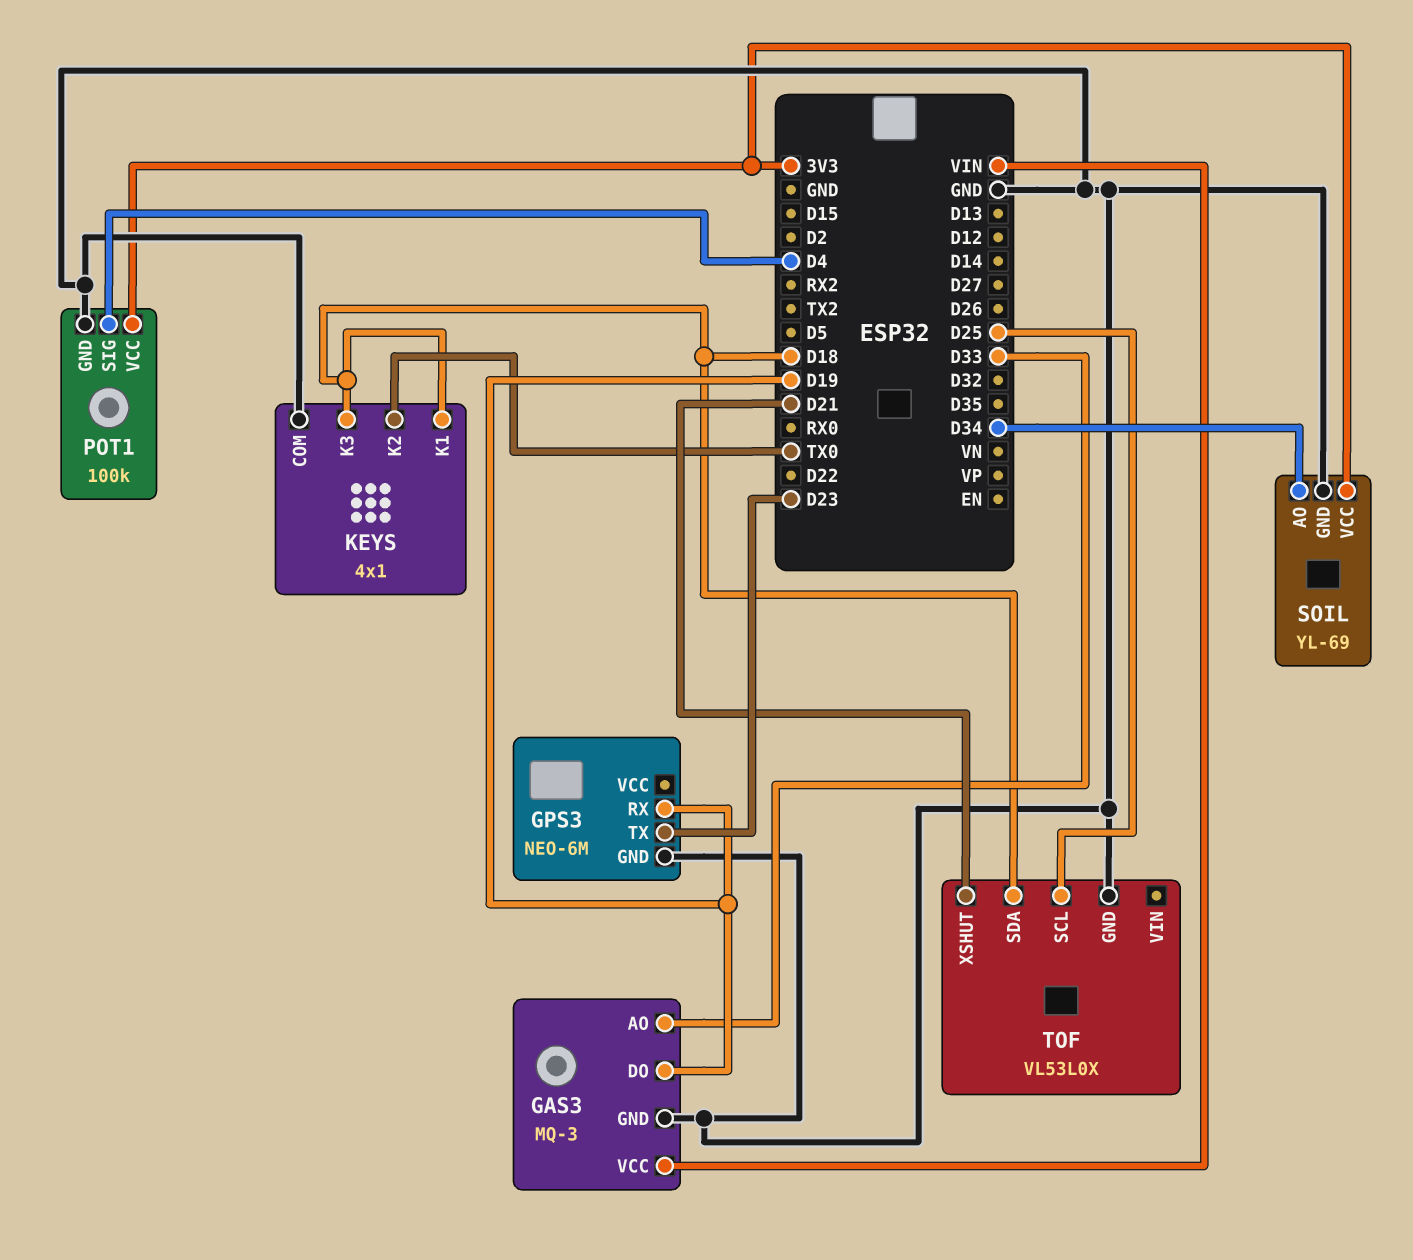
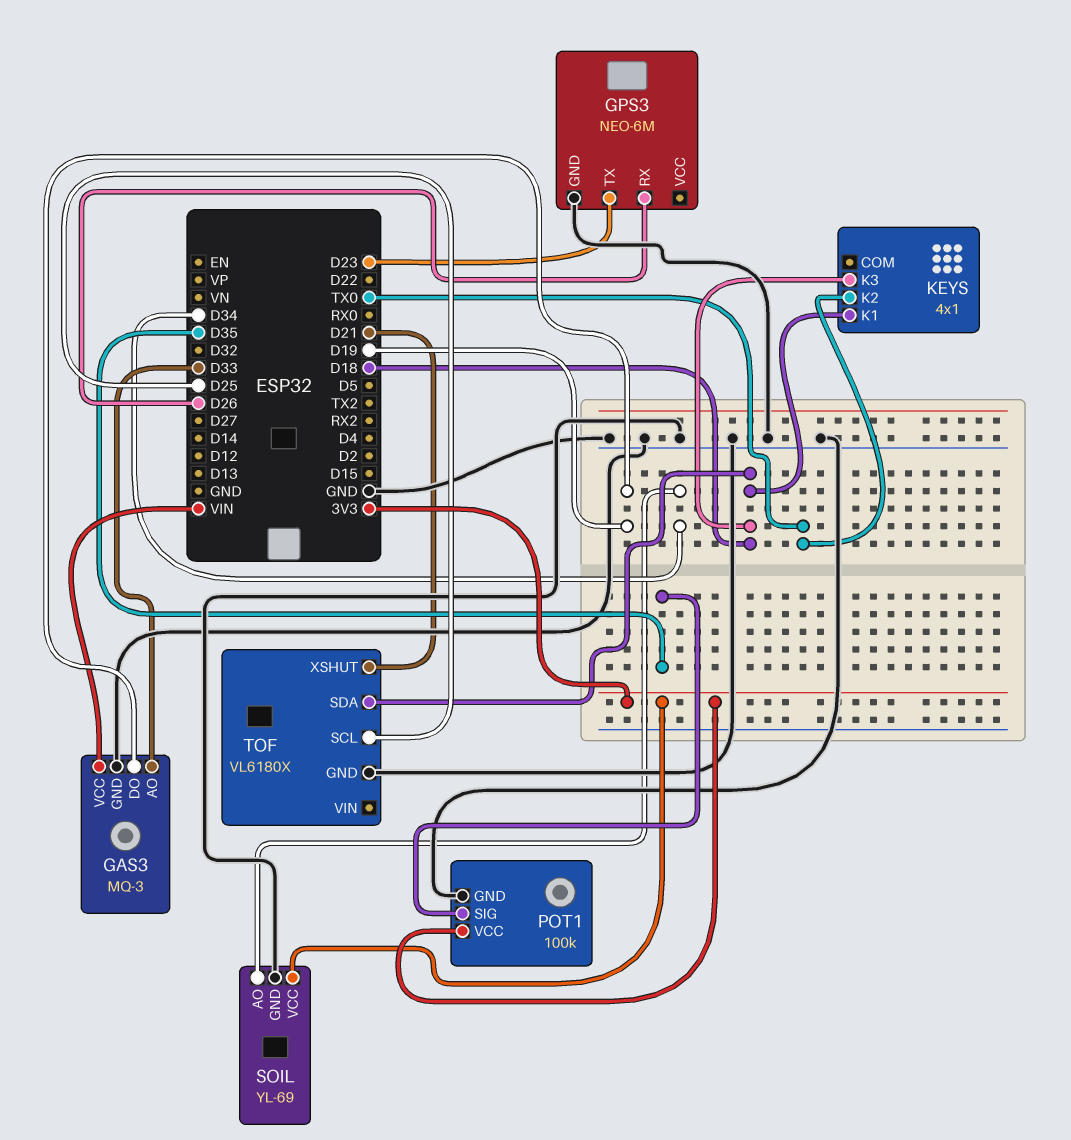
GPS3 pin RX: D19 -> D26
KEYS pin COM: GND -> none
POT1 pin SIG: D4 -> D35
TOF: VL53L0X -> VL6180X

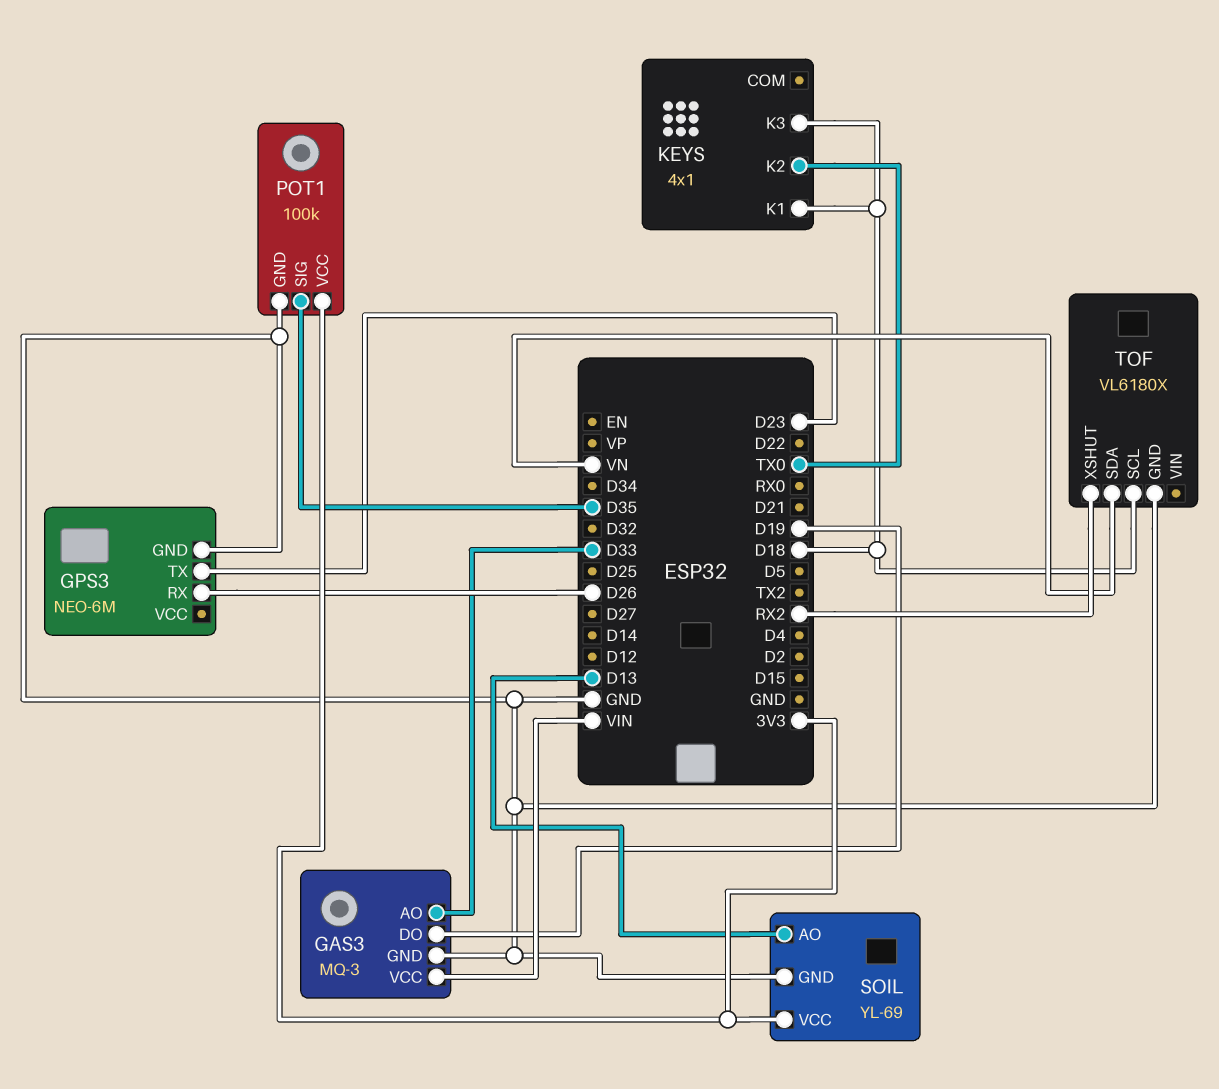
SOIL pin AO: D34 -> D13
TOF pin SCL: D25 -> D18
TOF pin SDA: D18 -> VN
TOF pin XSHUT: D21 -> RX2

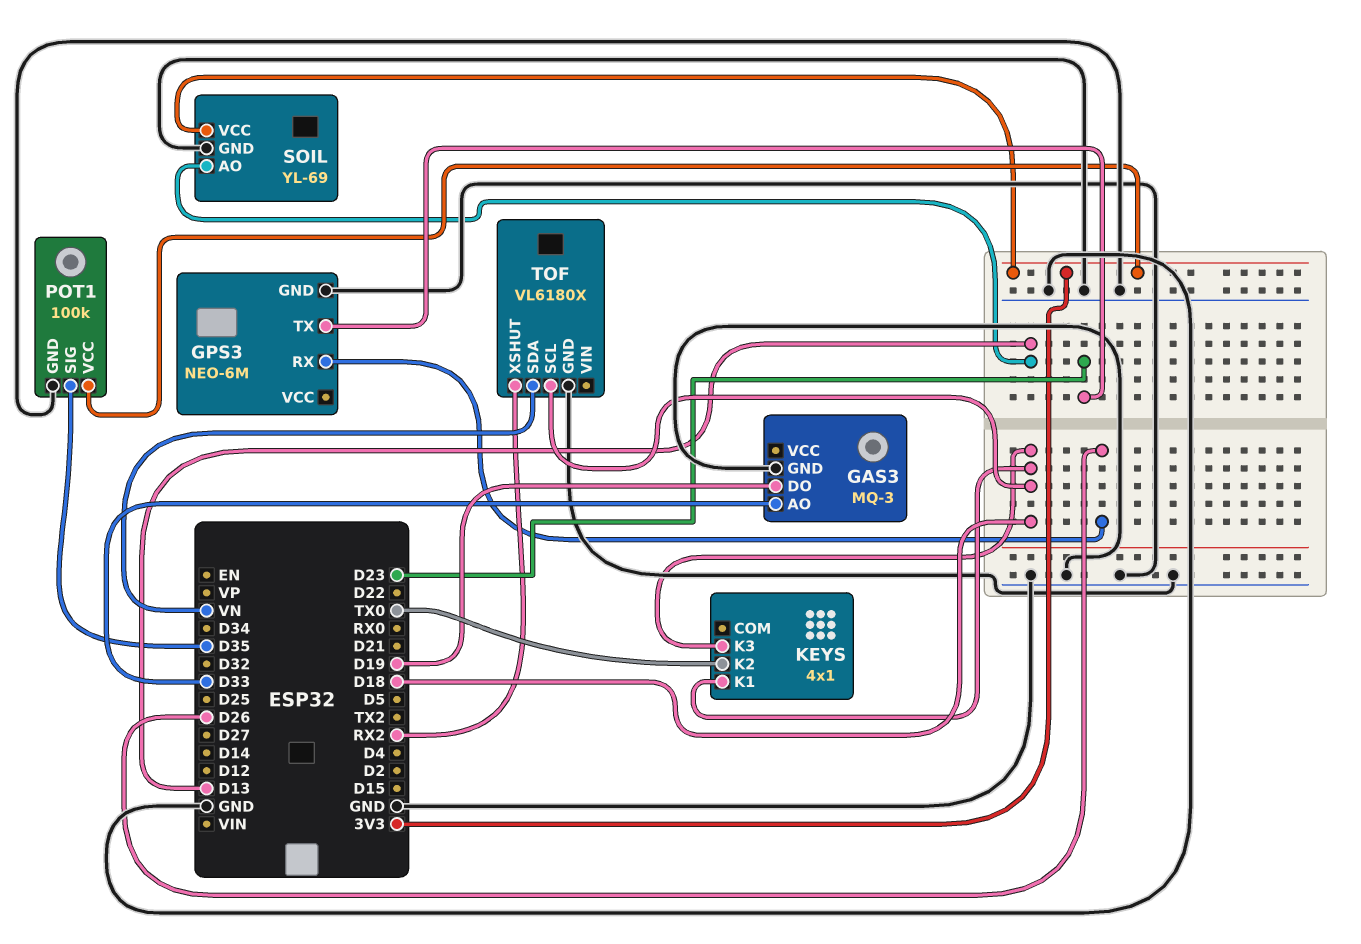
GAS3 pin VCC: VIN -> none

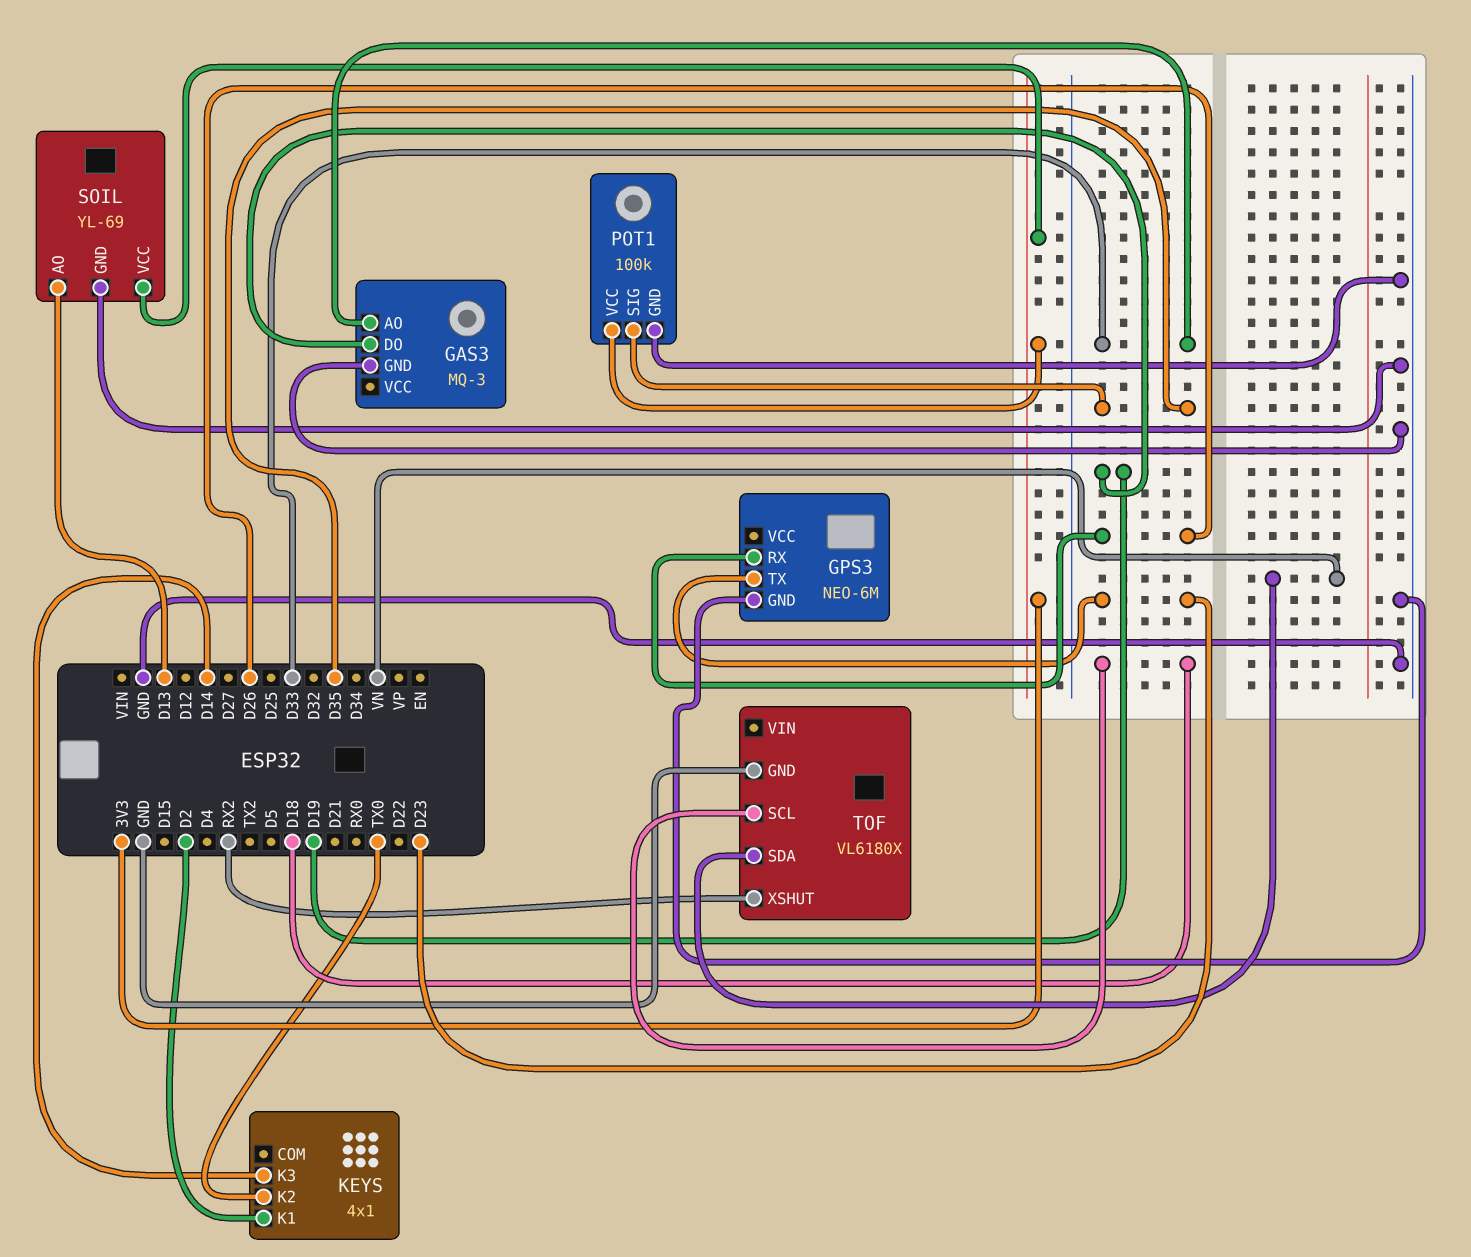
KEYS pin K1: D18 -> D2
KEYS pin K3: D18 -> D14

